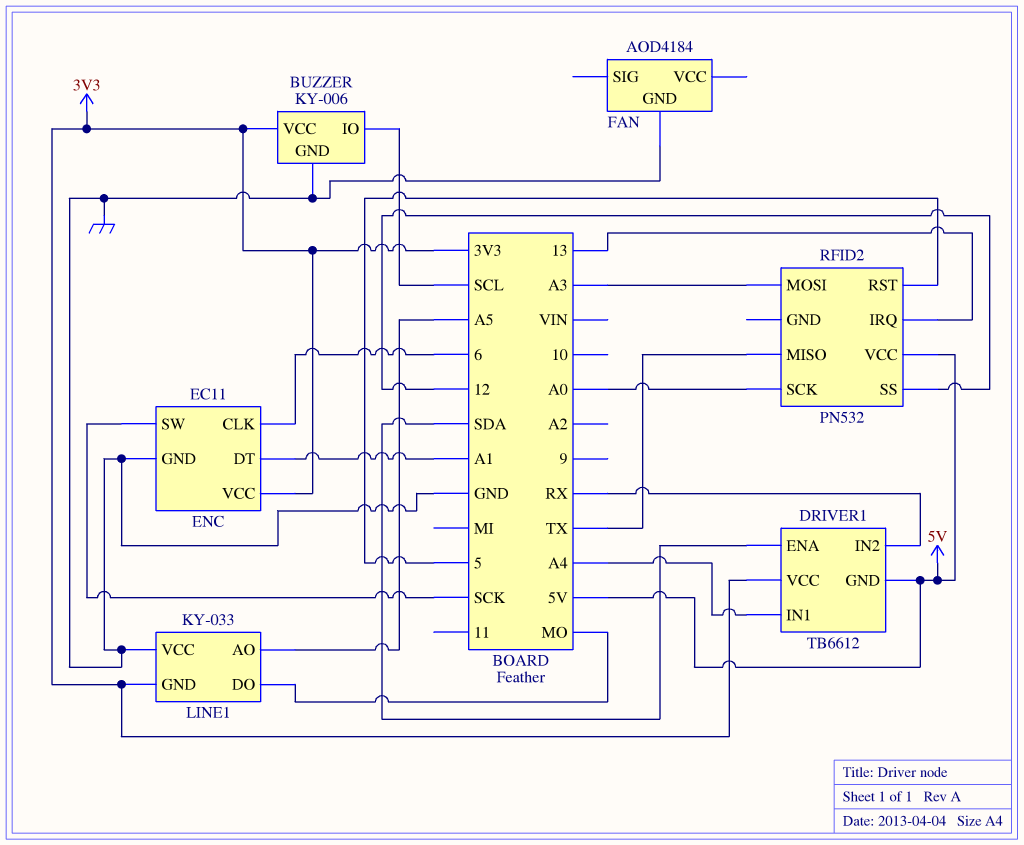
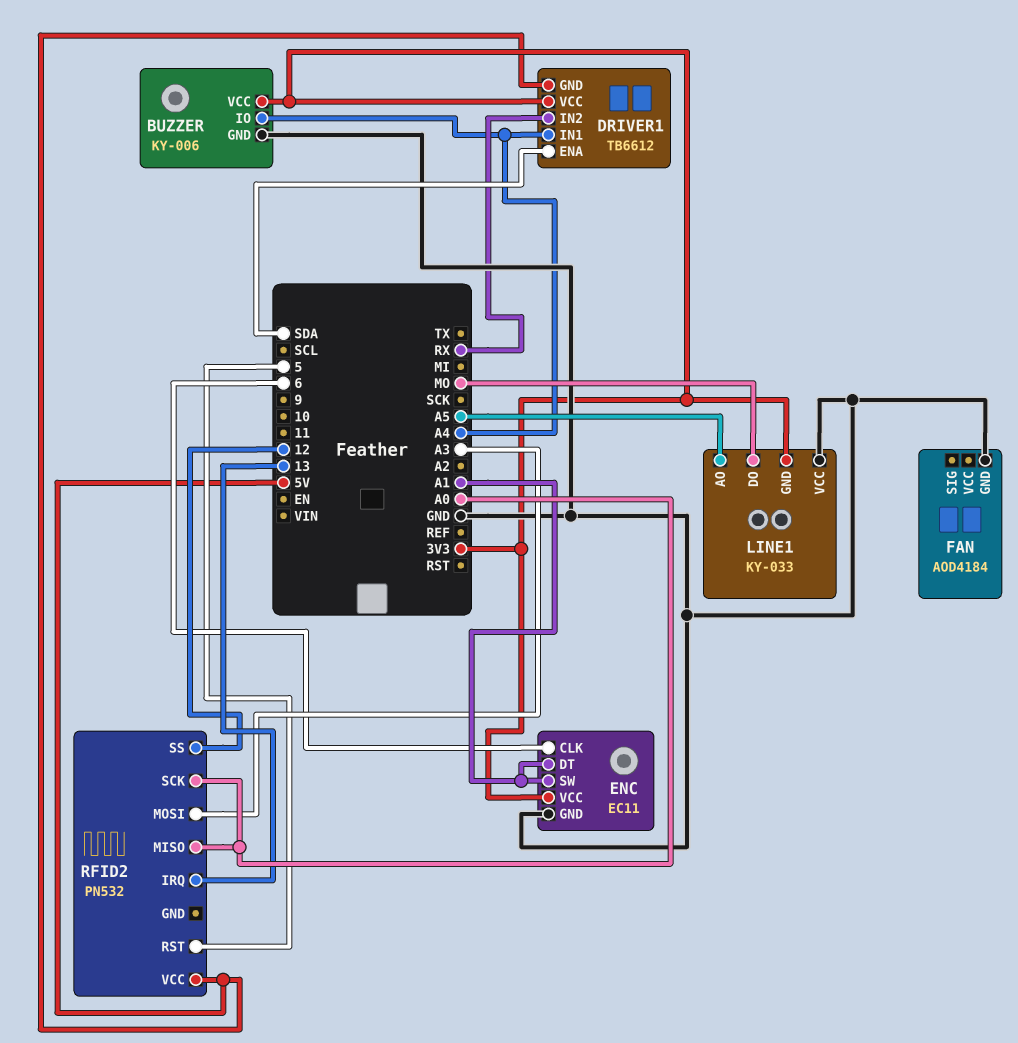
BUZZER pin IO: SCL -> A4
ENC pin SW: SCK -> A1
RFID2 pin MISO: TX -> A0

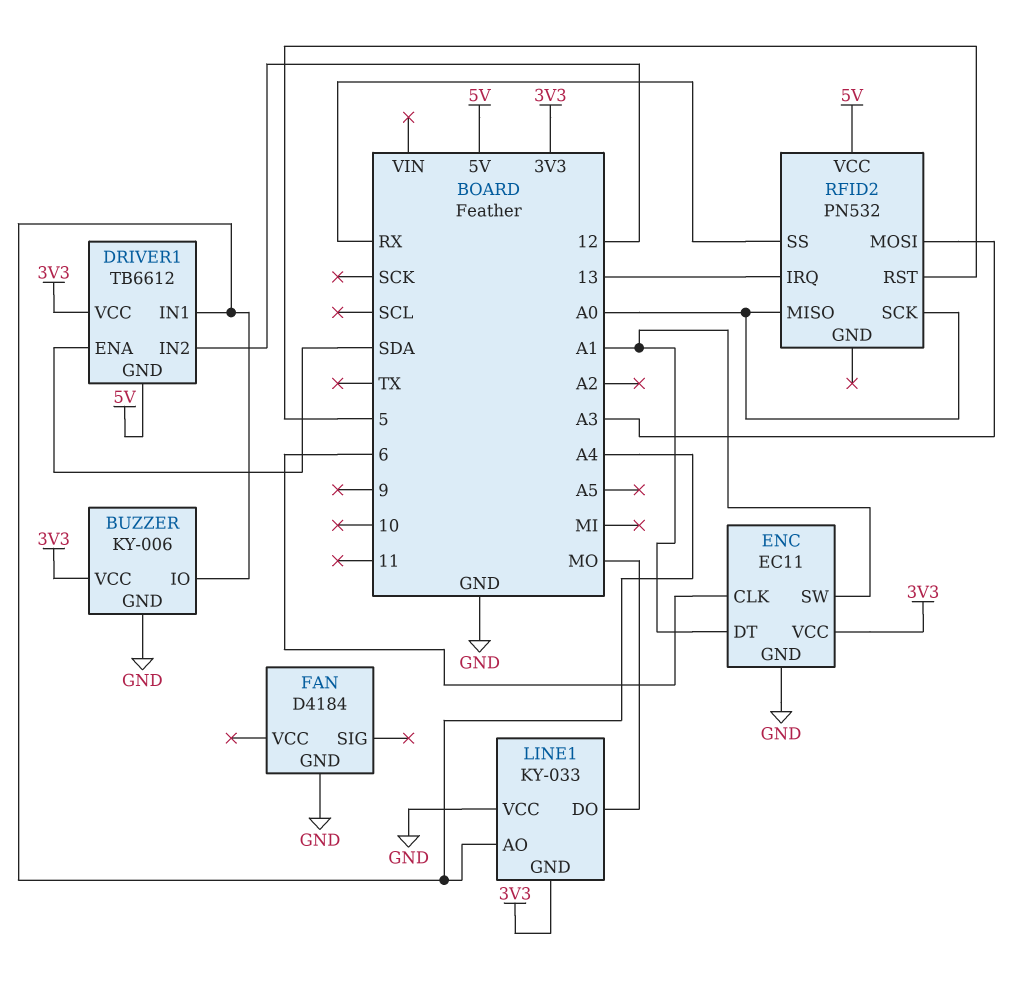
DRIVER1 pin IN2: RX -> 12
FAN: AOD4184 -> D4184
LINE1 pin AO: A5 -> A4
RFID2 pin SS: 12 -> RX

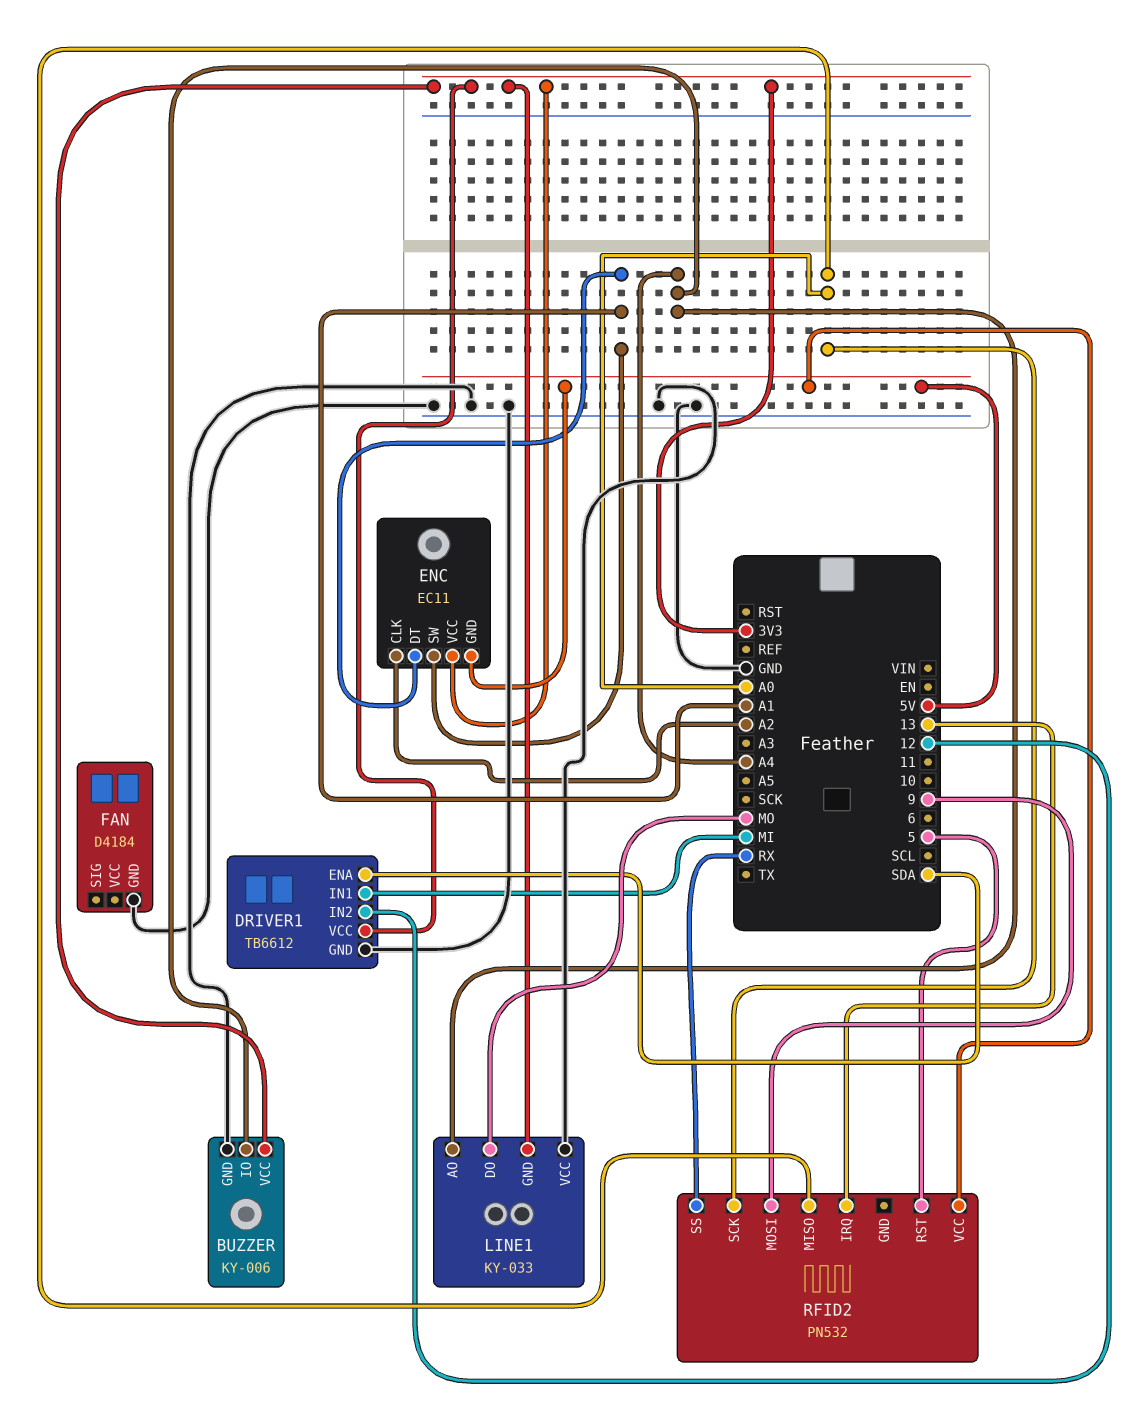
DRIVER1 pin GND: 5V -> GND
DRIVER1 pin IN1: A4 -> MI
ENC pin CLK: 6 -> A2
ENC pin GND: GND -> 5V
RFID2 pin MOSI: A3 -> 9

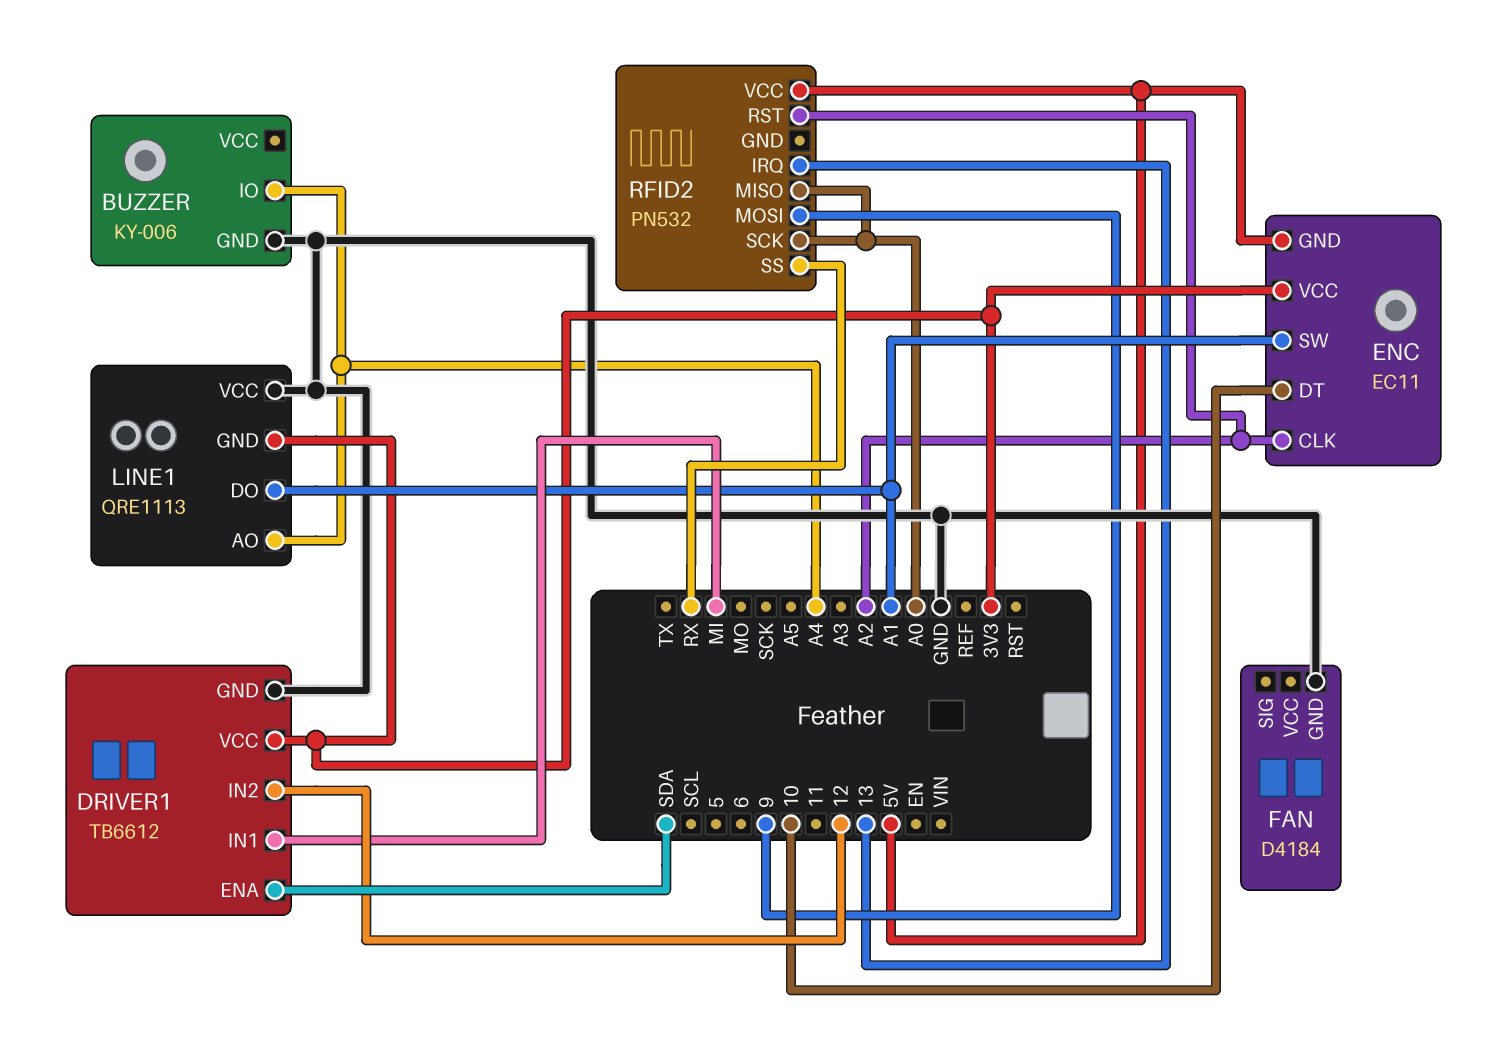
BUZZER pin VCC: 3V3 -> none
ENC pin DT: A1 -> 10
LINE1: KY-033 -> QRE1113
LINE1 pin DO: MO -> A1
RFID2 pin RST: 5 -> A2

